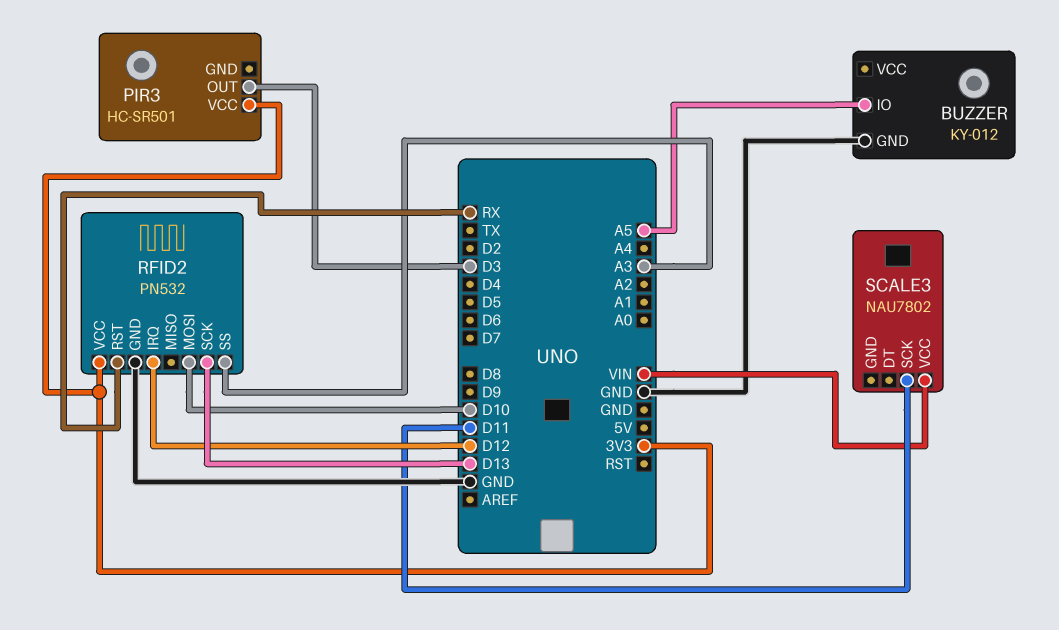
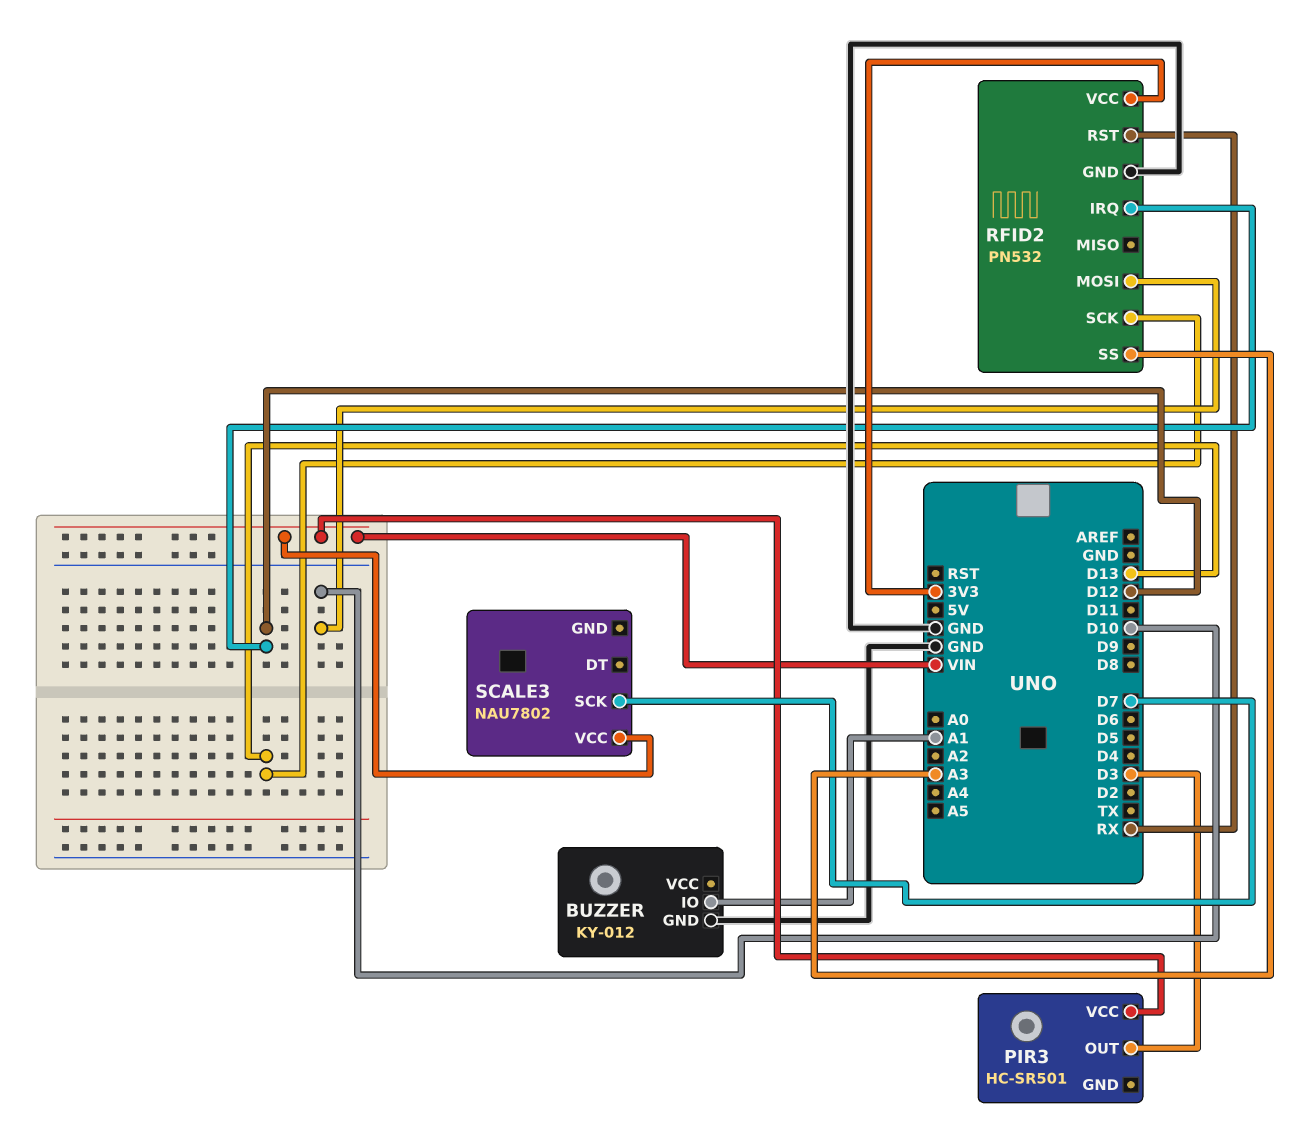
BUZZER pin IO: A5 -> A1
PIR3 pin VCC: 3V3 -> VIN
SCALE3 pin SCK: D11 -> D7

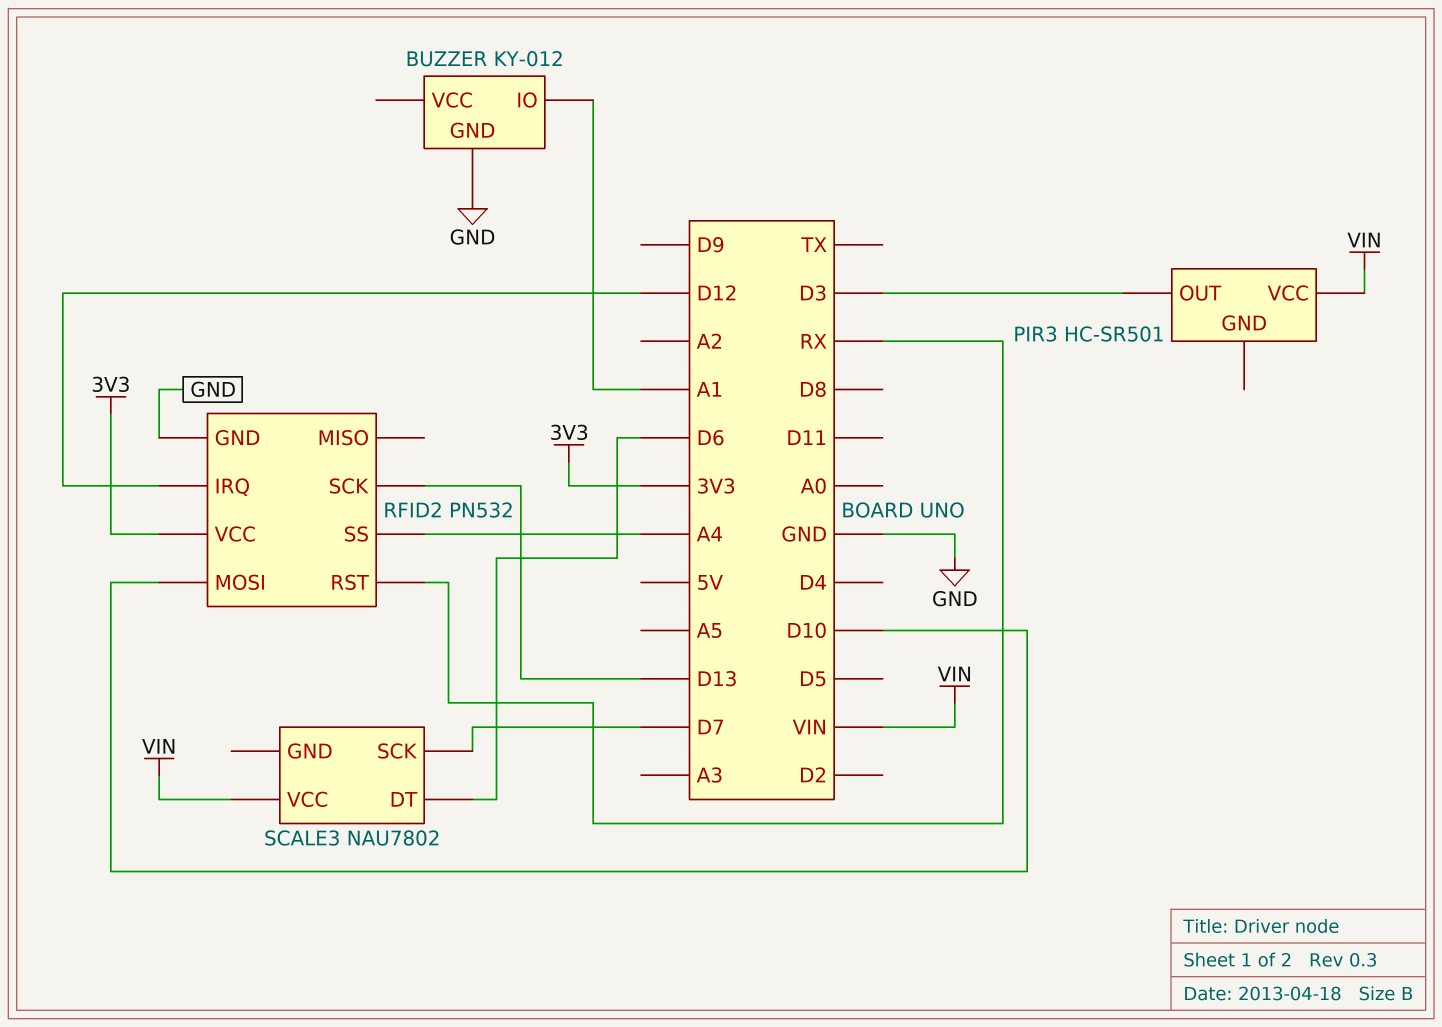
RFID2 pin SS: A3 -> A4
SCALE3 pin DT: none -> D6

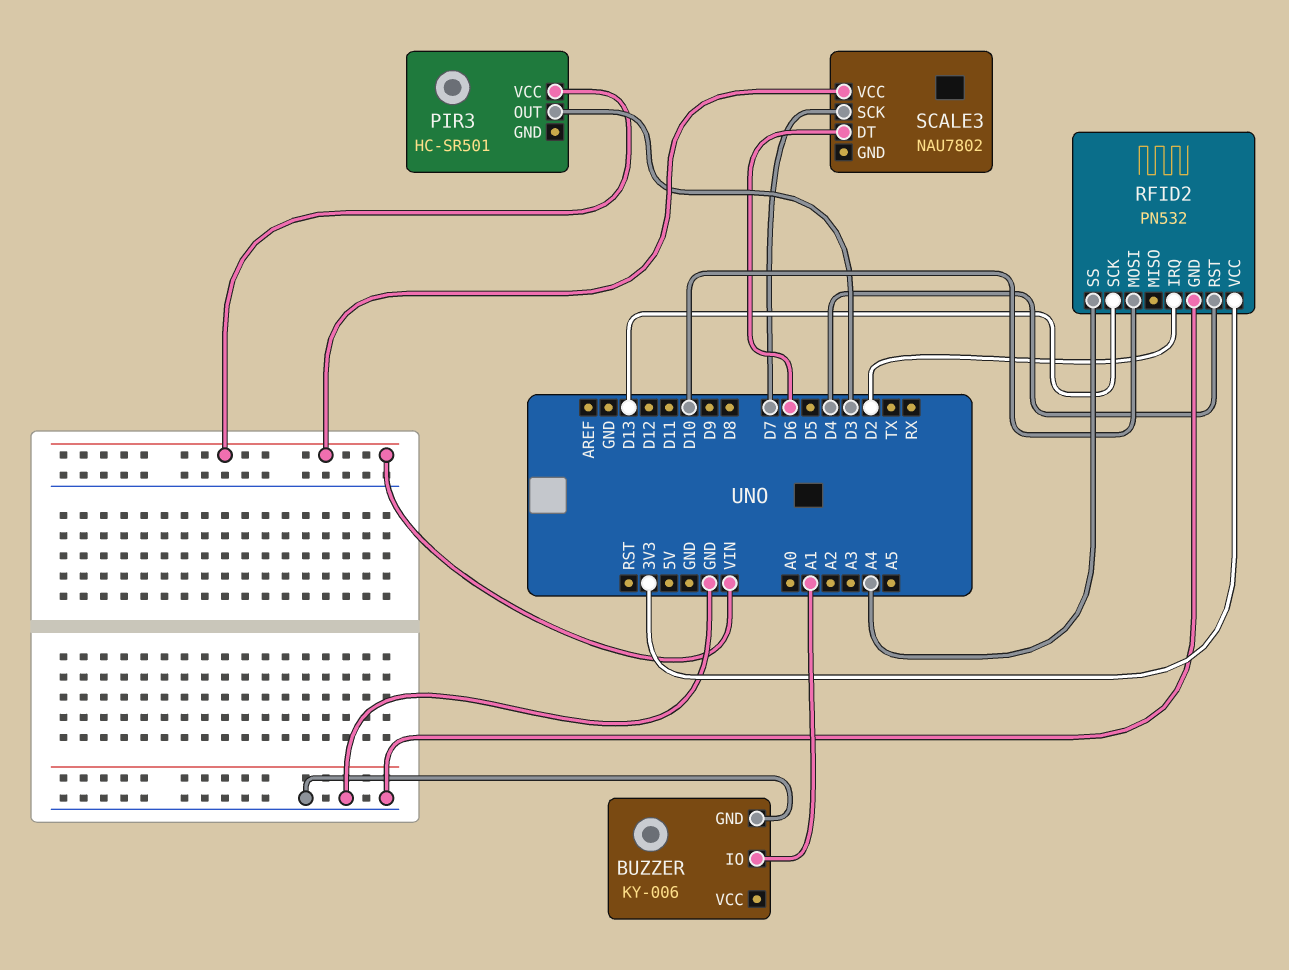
BUZZER: KY-012 -> KY-006
RFID2 pin IRQ: D12 -> D2
RFID2 pin RST: RX -> D4

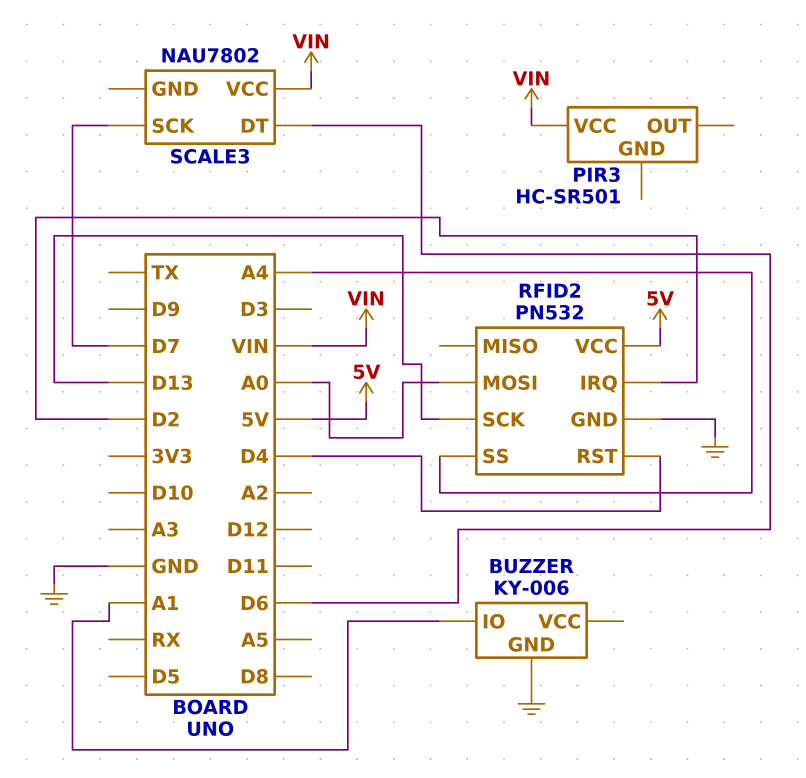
PIR3 pin OUT: D3 -> none
RFID2 pin MOSI: D10 -> A0
RFID2 pin VCC: 3V3 -> 5V

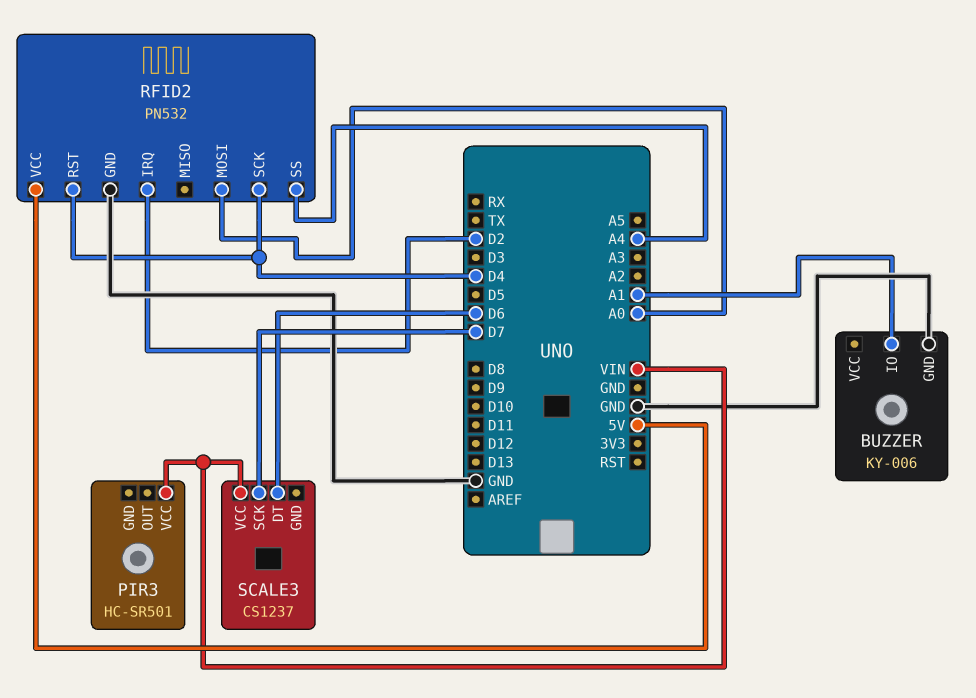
RFID2 pin SCK: D13 -> D4
SCALE3: NAU7802 -> CS1237

